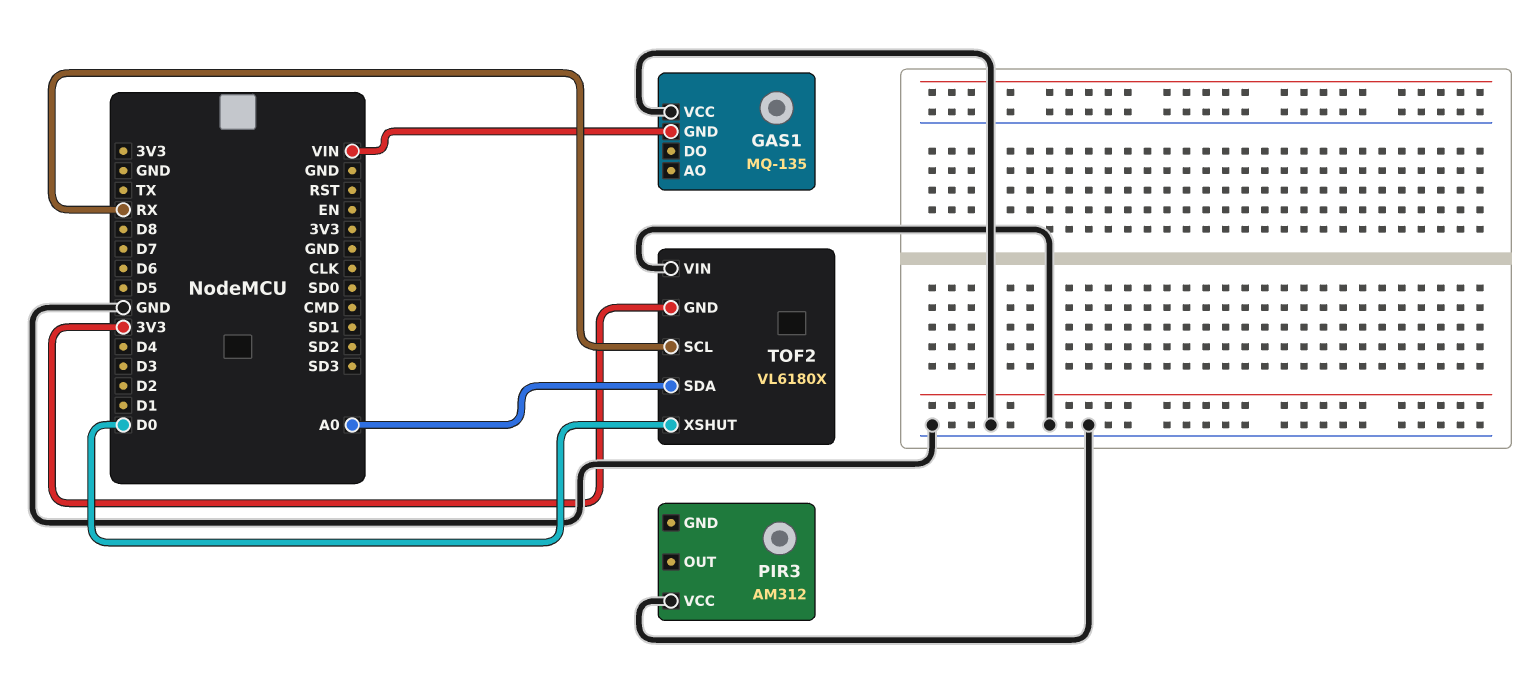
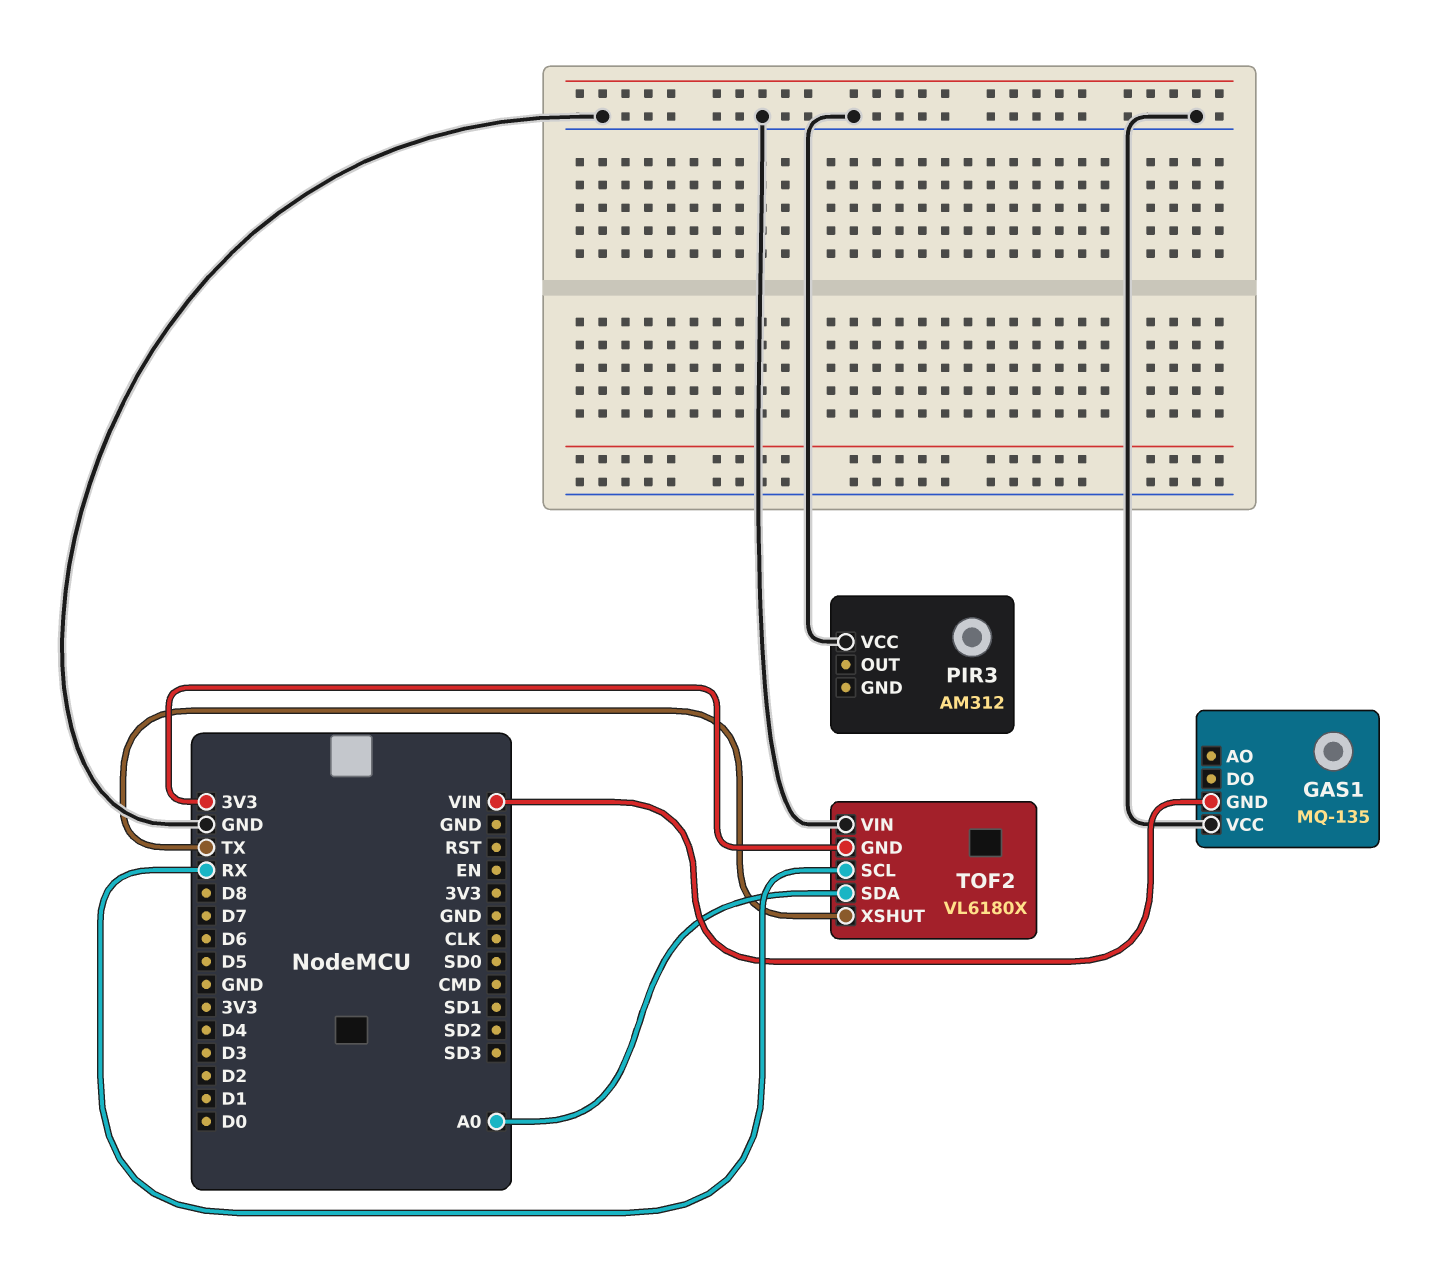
TOF2 pin XSHUT: D0 -> TX

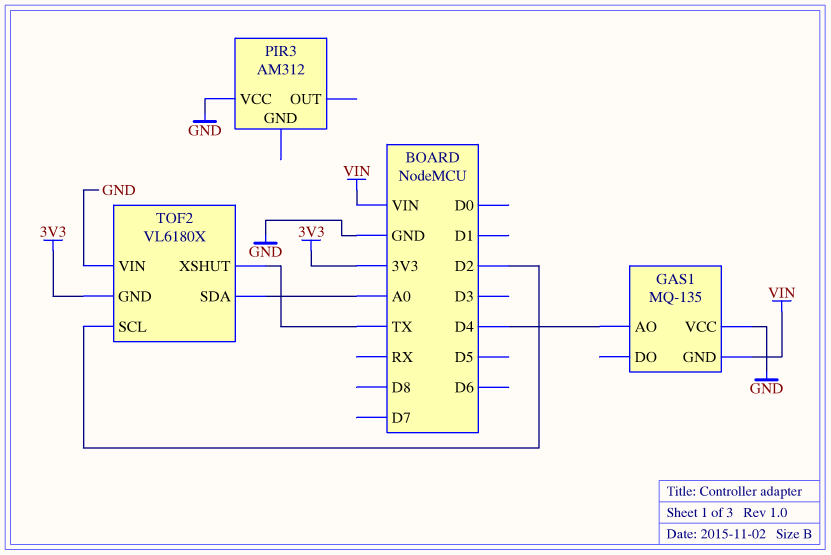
GAS1 pin AO: none -> D4
TOF2 pin SCL: RX -> D2

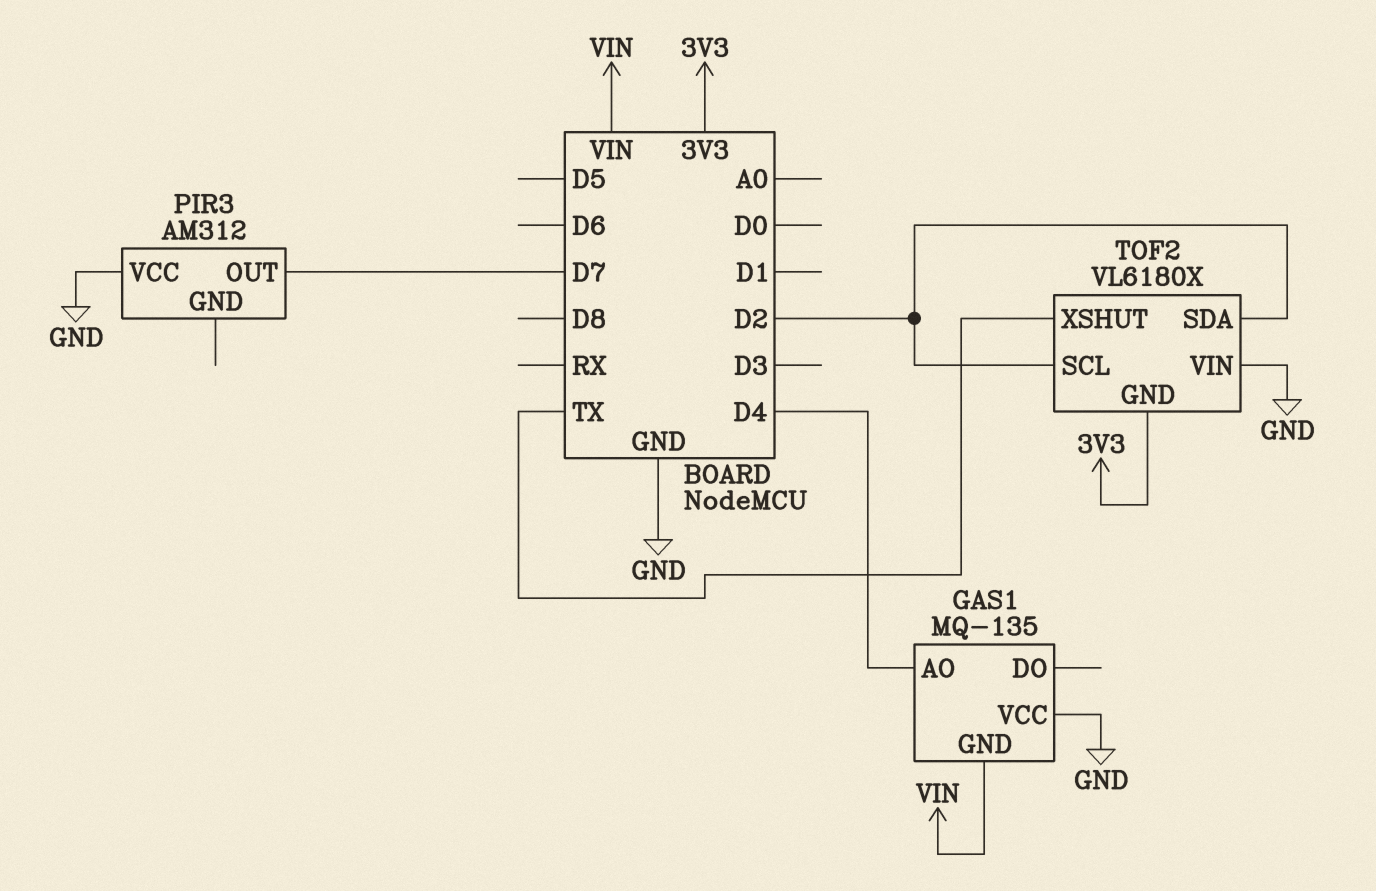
PIR3 pin OUT: none -> D7
TOF2 pin SDA: A0 -> D2

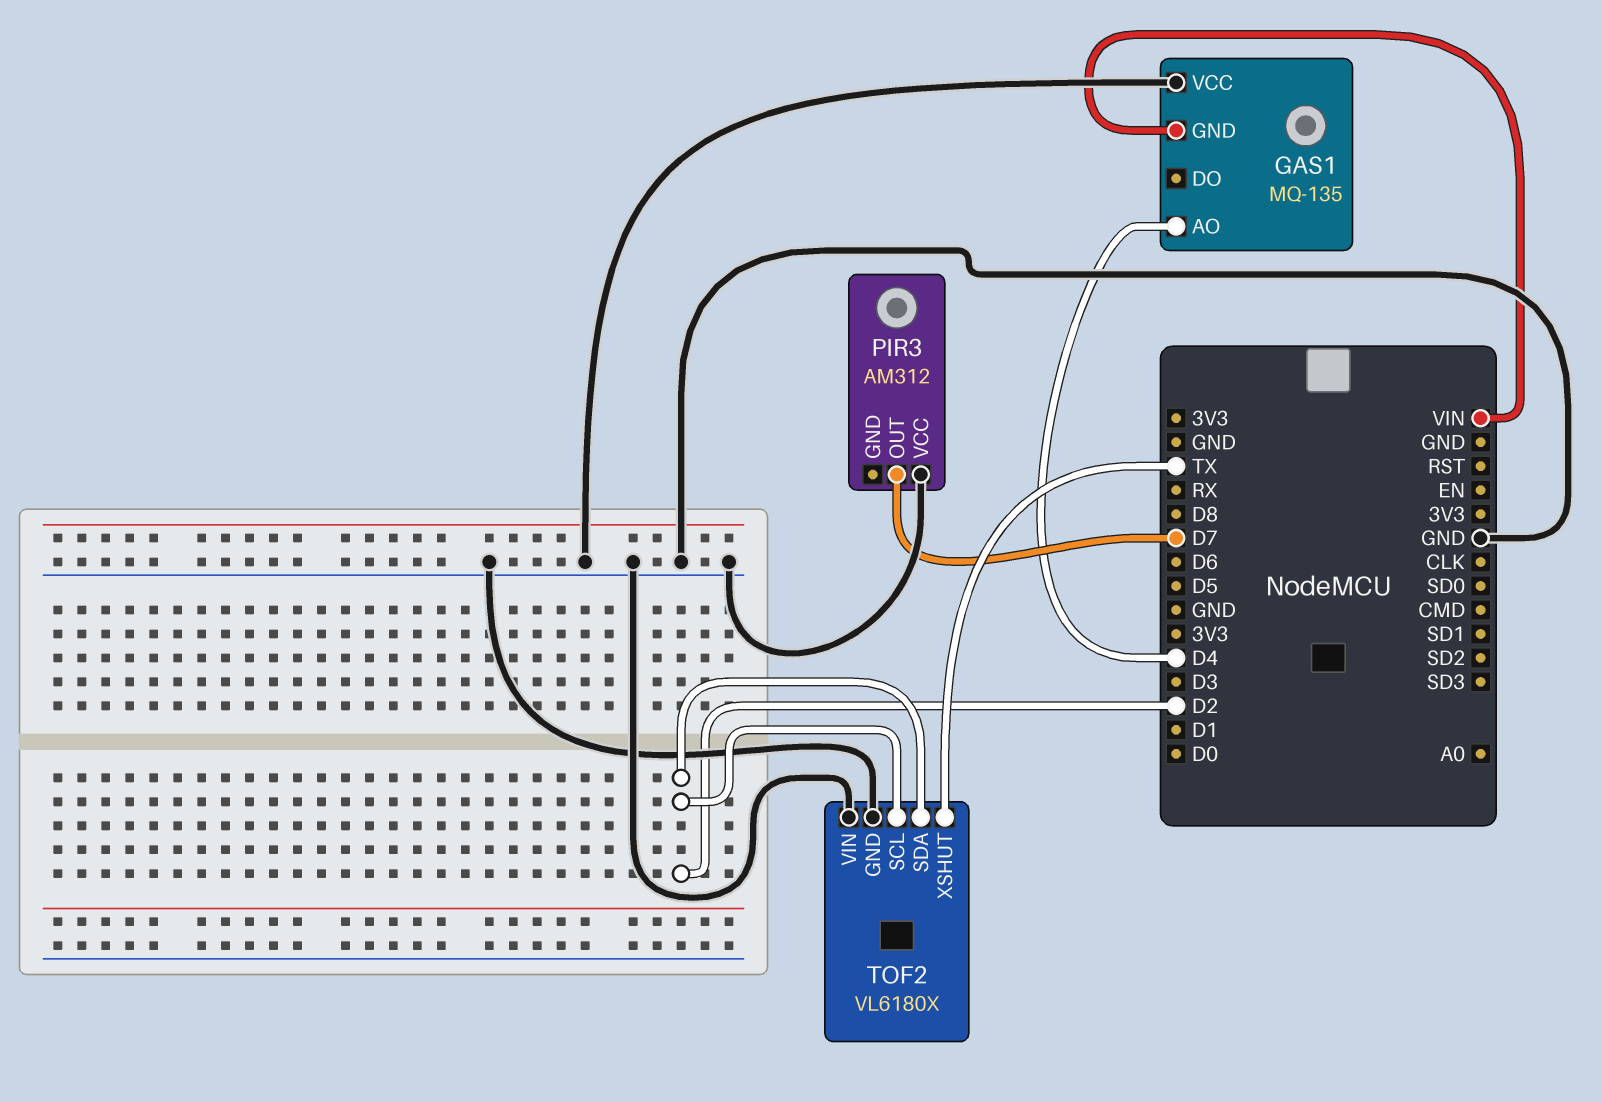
TOF2 pin GND: 3V3 -> GND

